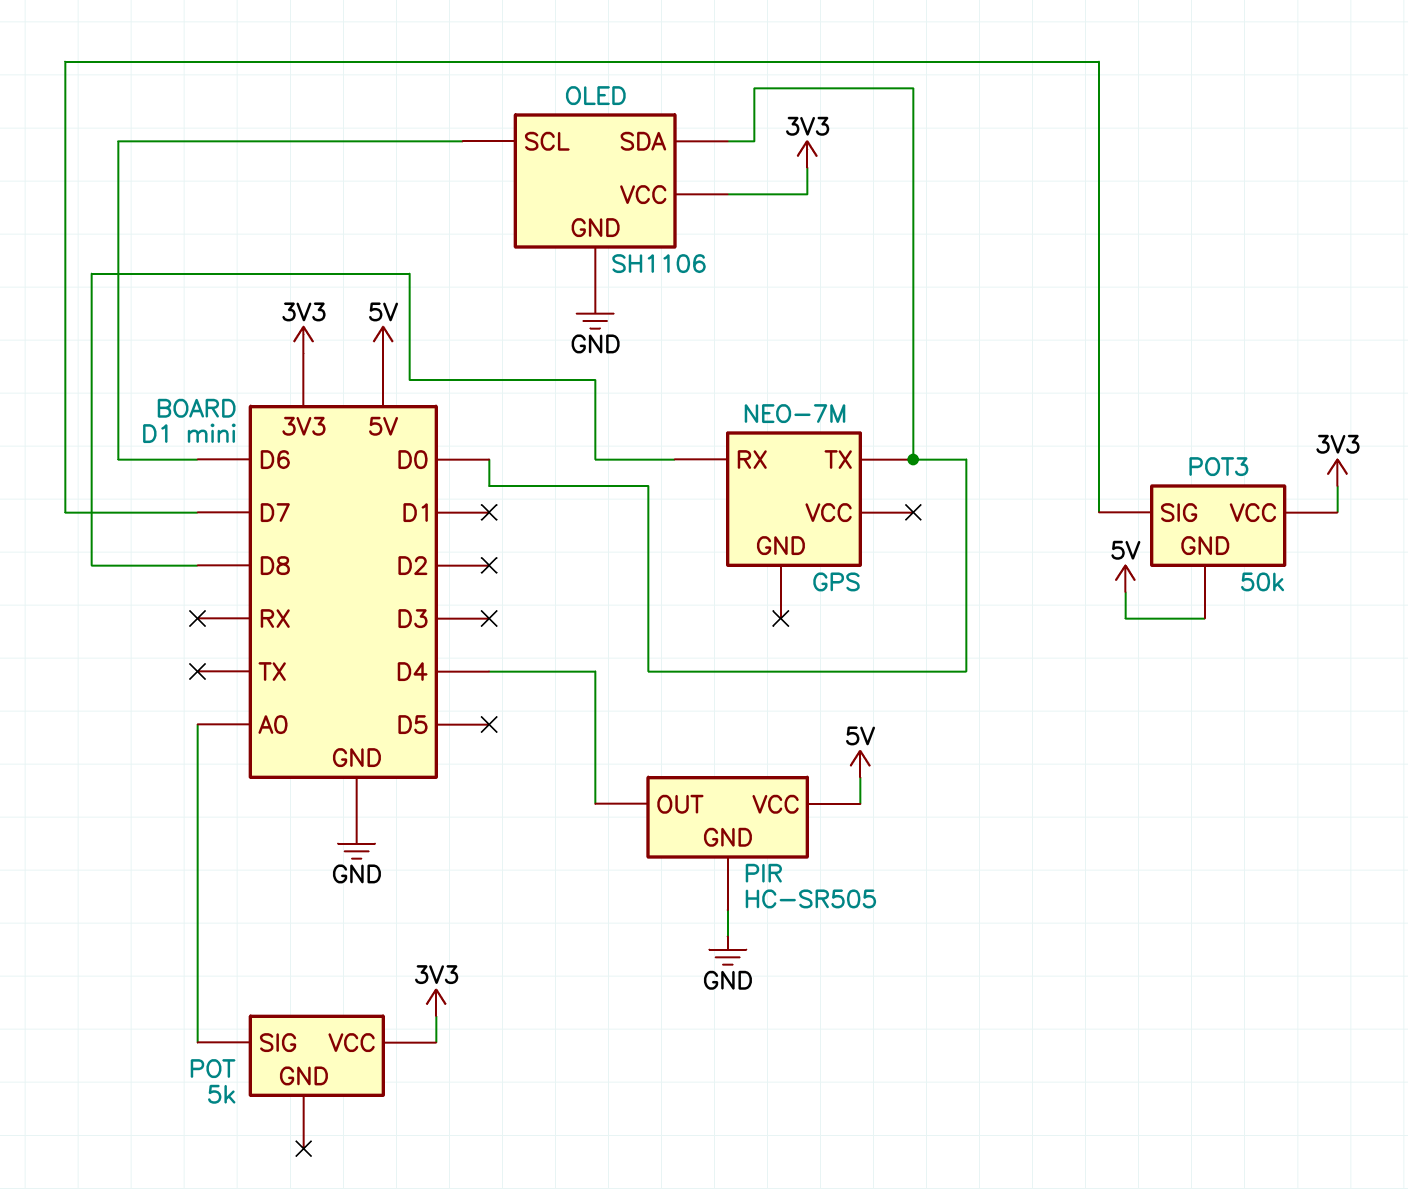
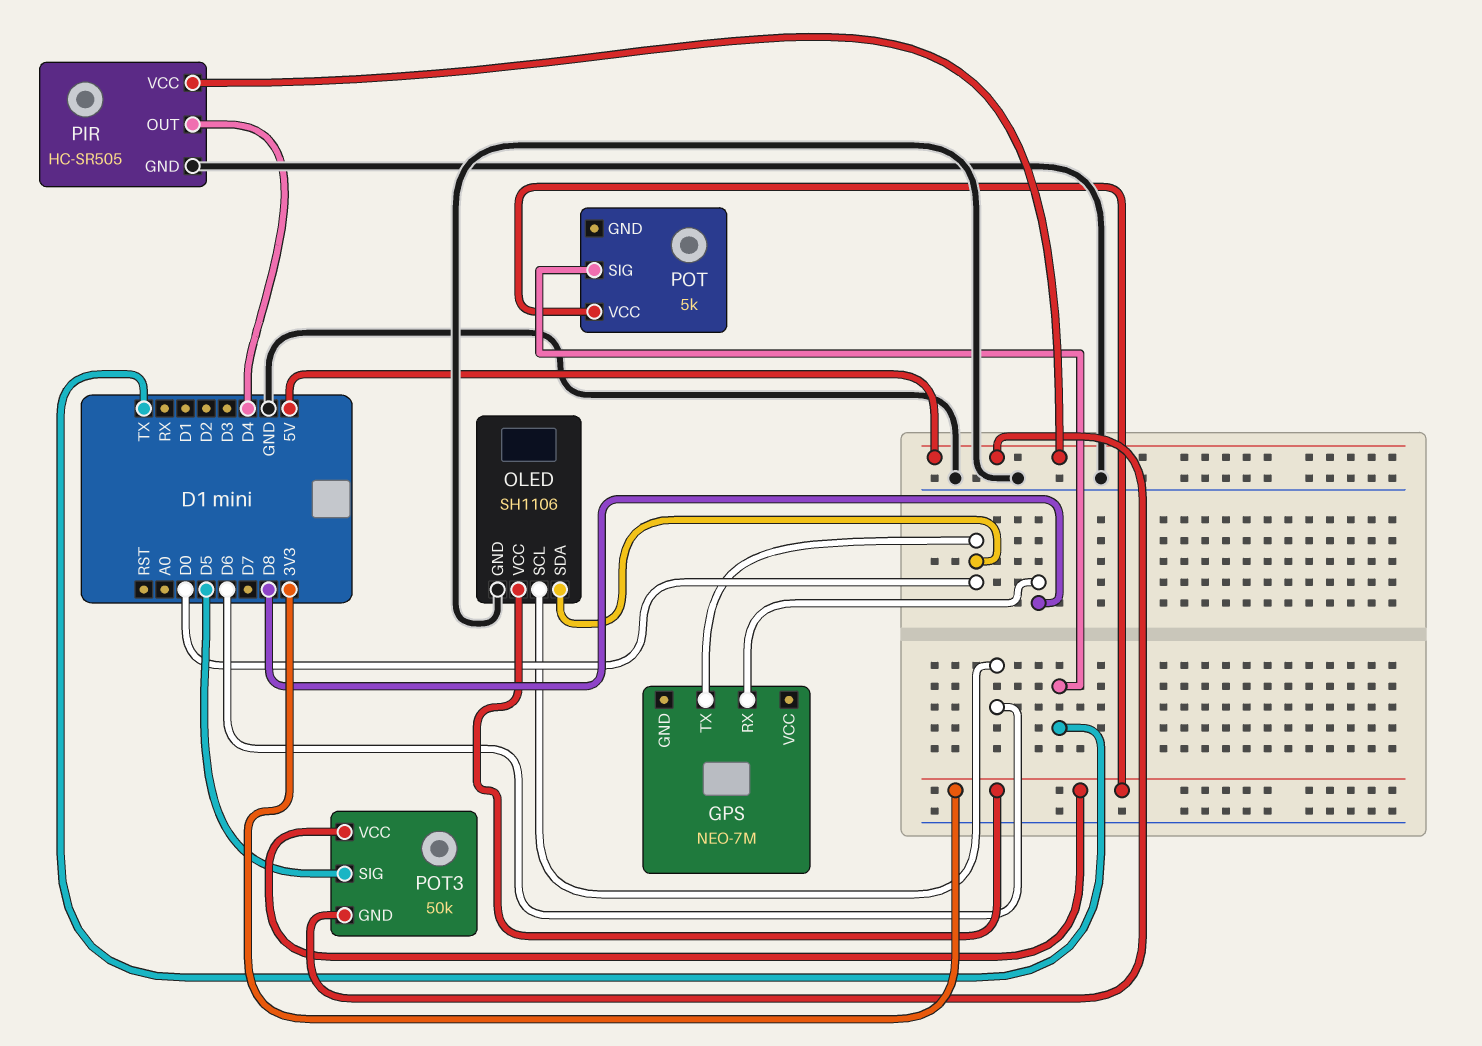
POT pin SIG: A0 -> TX
POT3 pin SIG: D7 -> D5

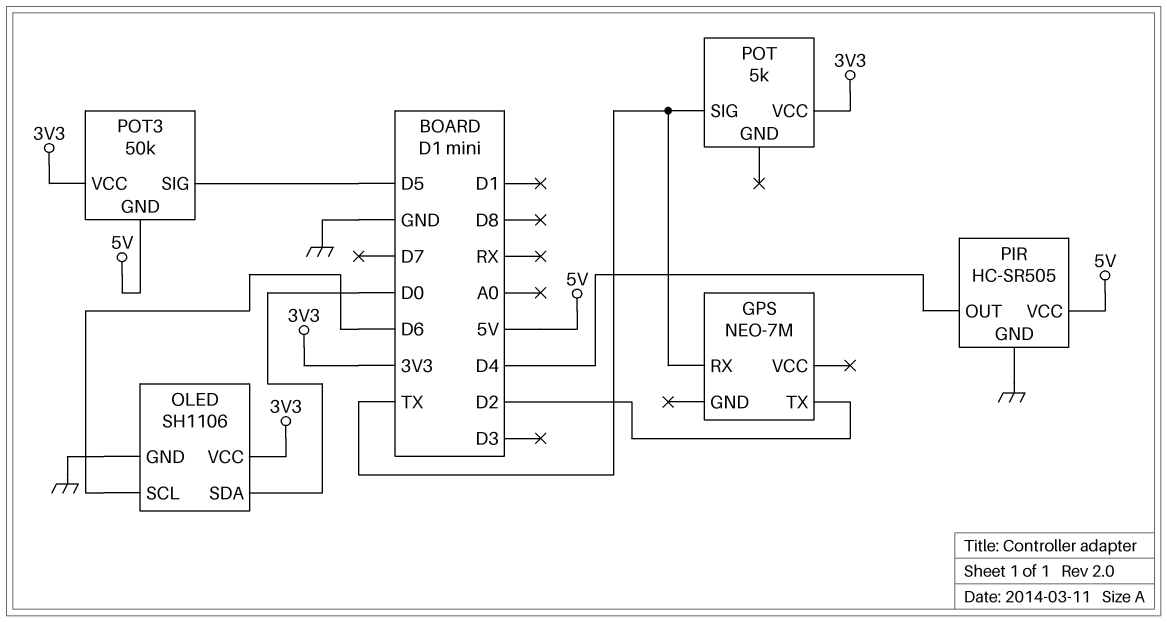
GPS pin RX: D8 -> TX
GPS pin TX: D0 -> D2

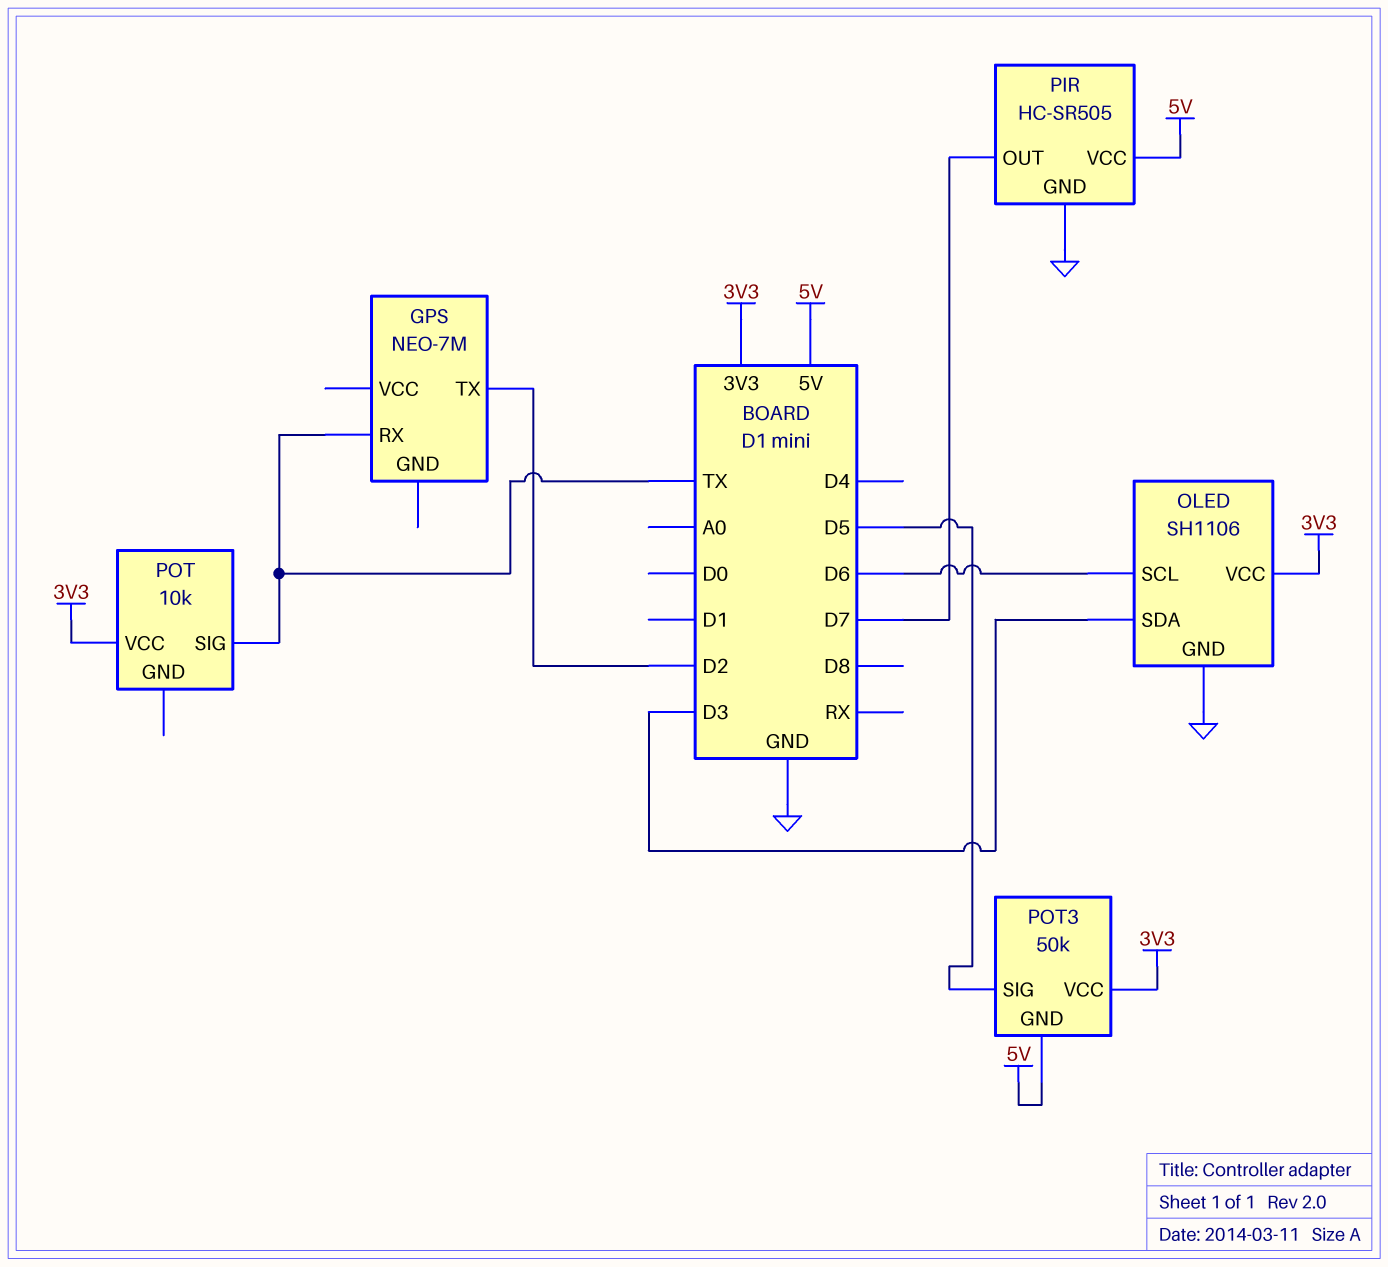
OLED pin SDA: D0 -> D3
PIR pin OUT: D4 -> D7
POT: 5k -> 10k

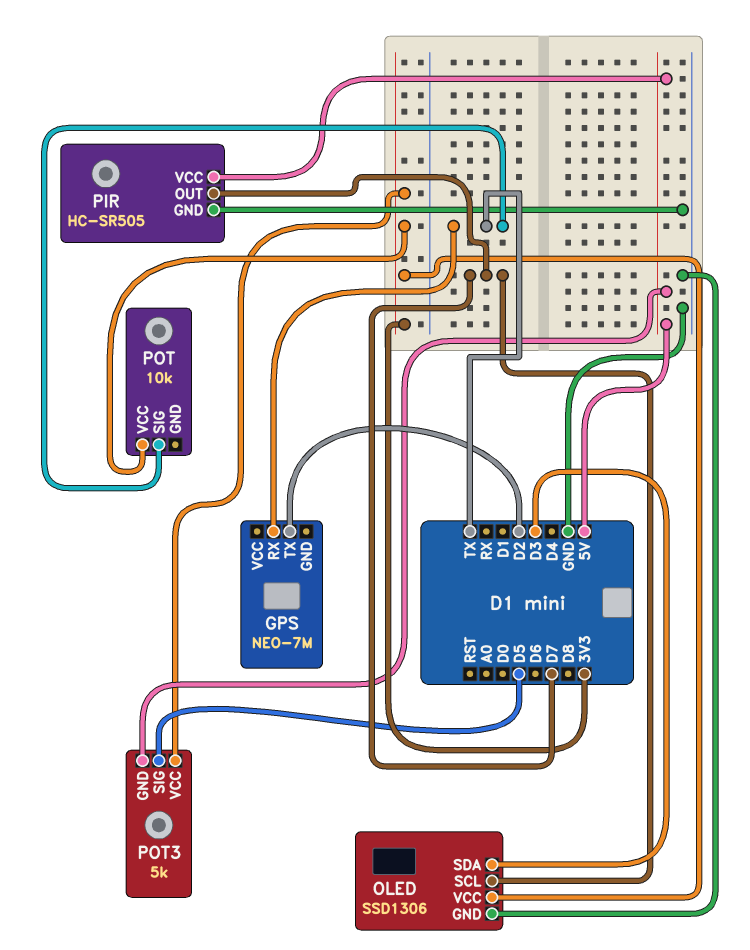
OLED: SH1106 -> SSD1306
OLED pin SCL: D6 -> D7
POT3: 50k -> 5k

